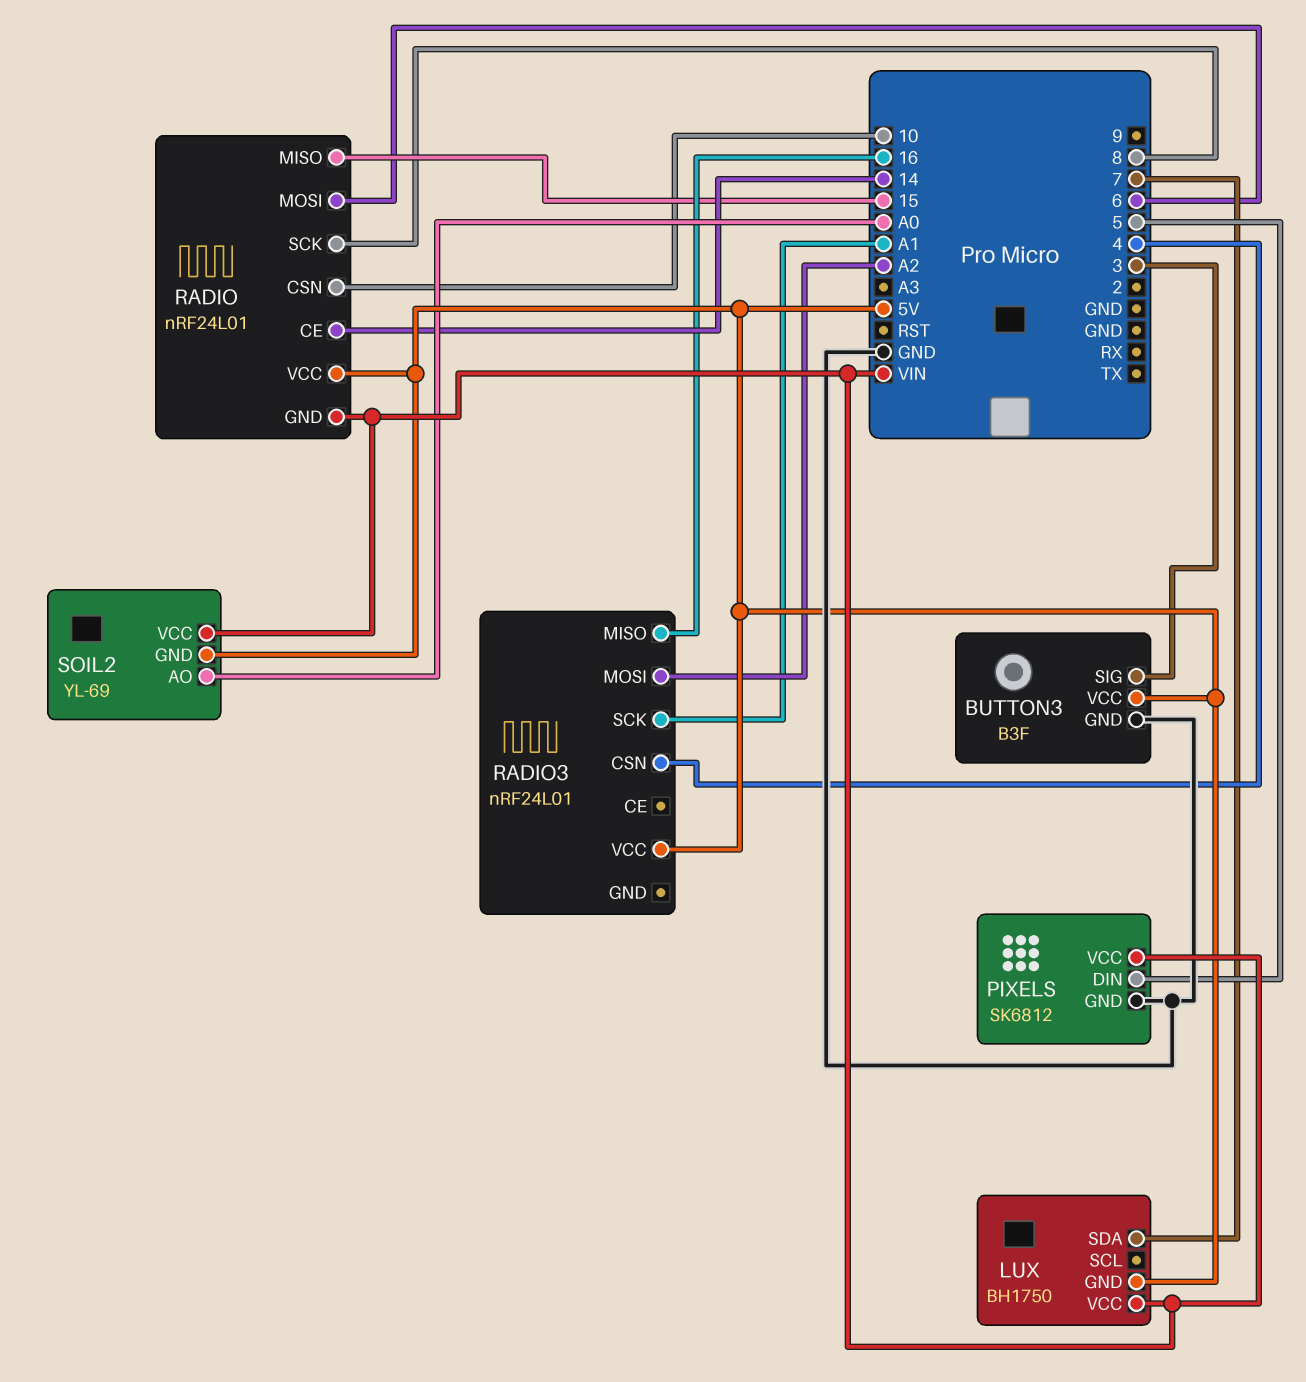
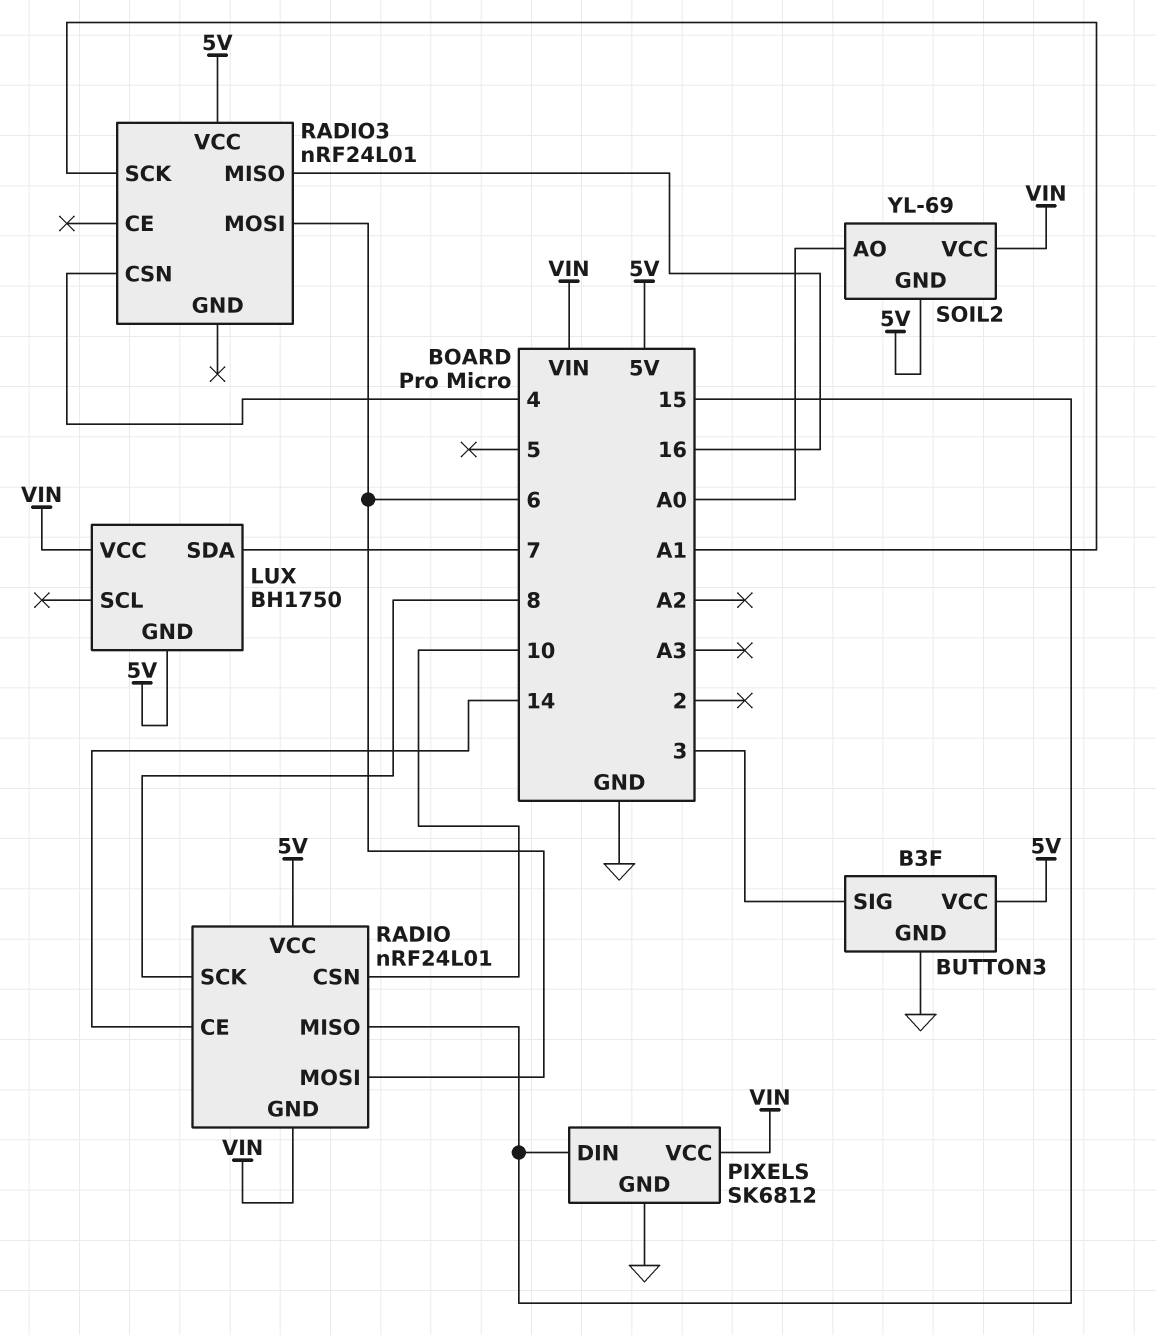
PIXELS pin DIN: 5 -> 15
RADIO3 pin MOSI: A2 -> 6

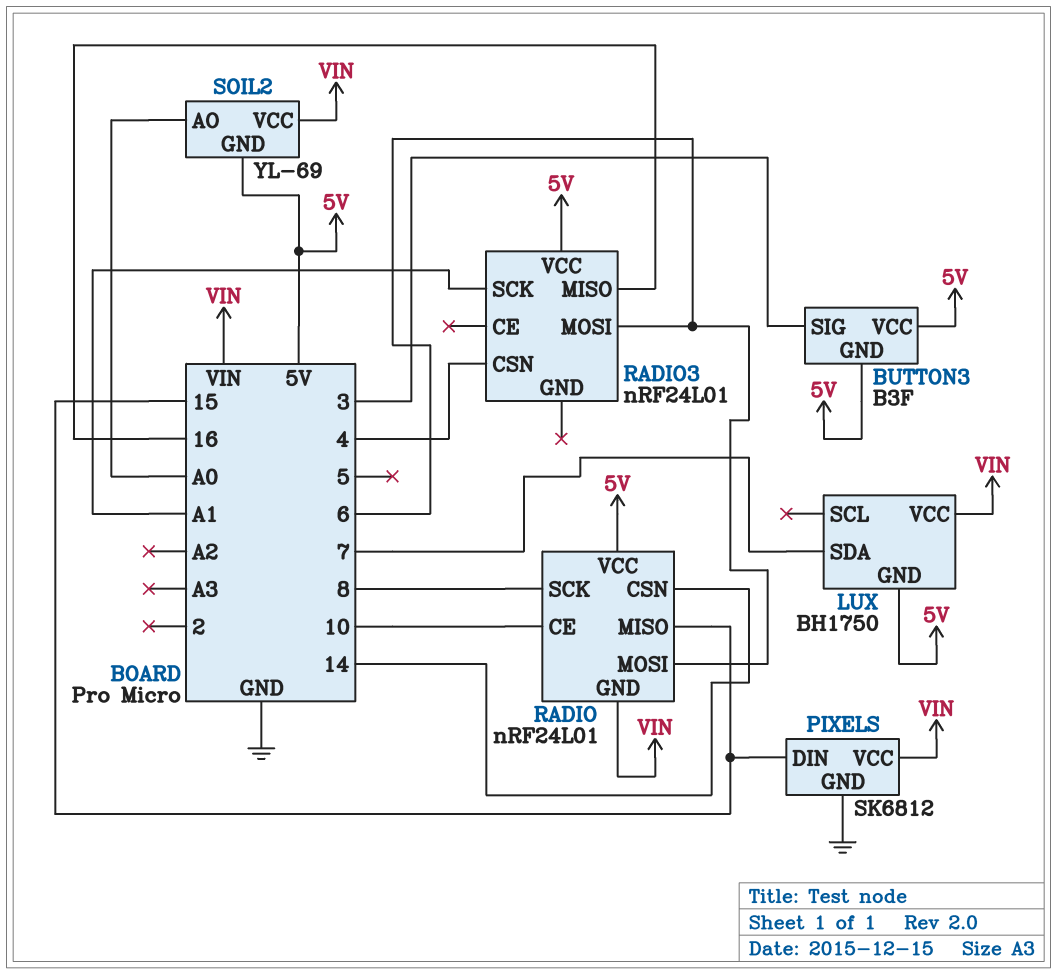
BUTTON3 pin GND: GND -> 5V
RADIO pin CE: 14 -> 10
RADIO pin CSN: 10 -> 14

